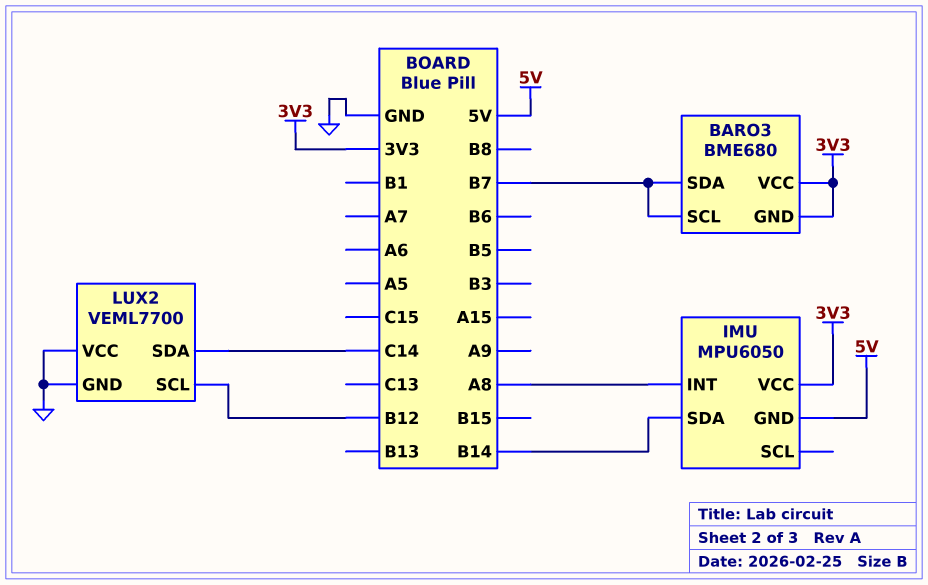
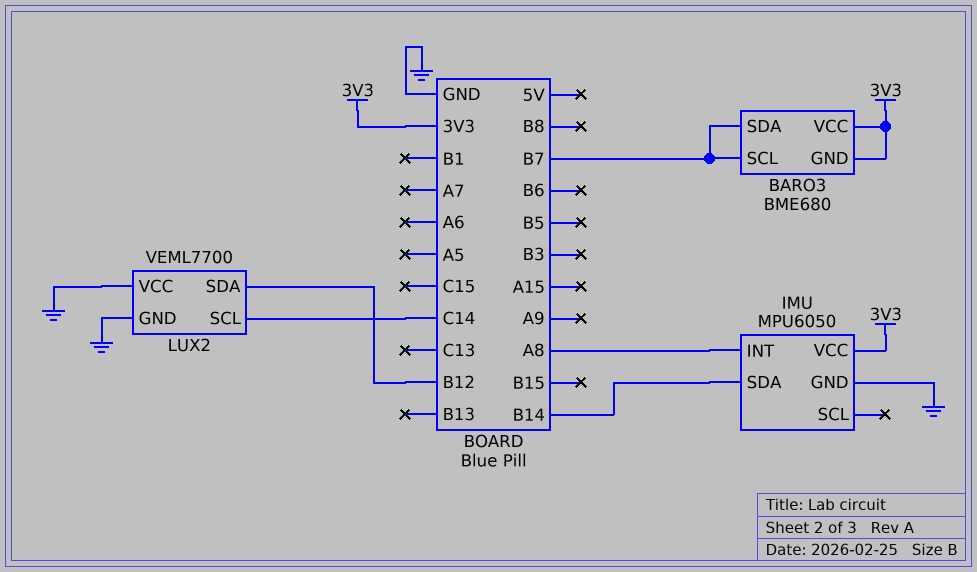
IMU pin GND: 5V -> GND
LUX2 pin SCL: B12 -> C14
LUX2 pin SDA: C14 -> B12

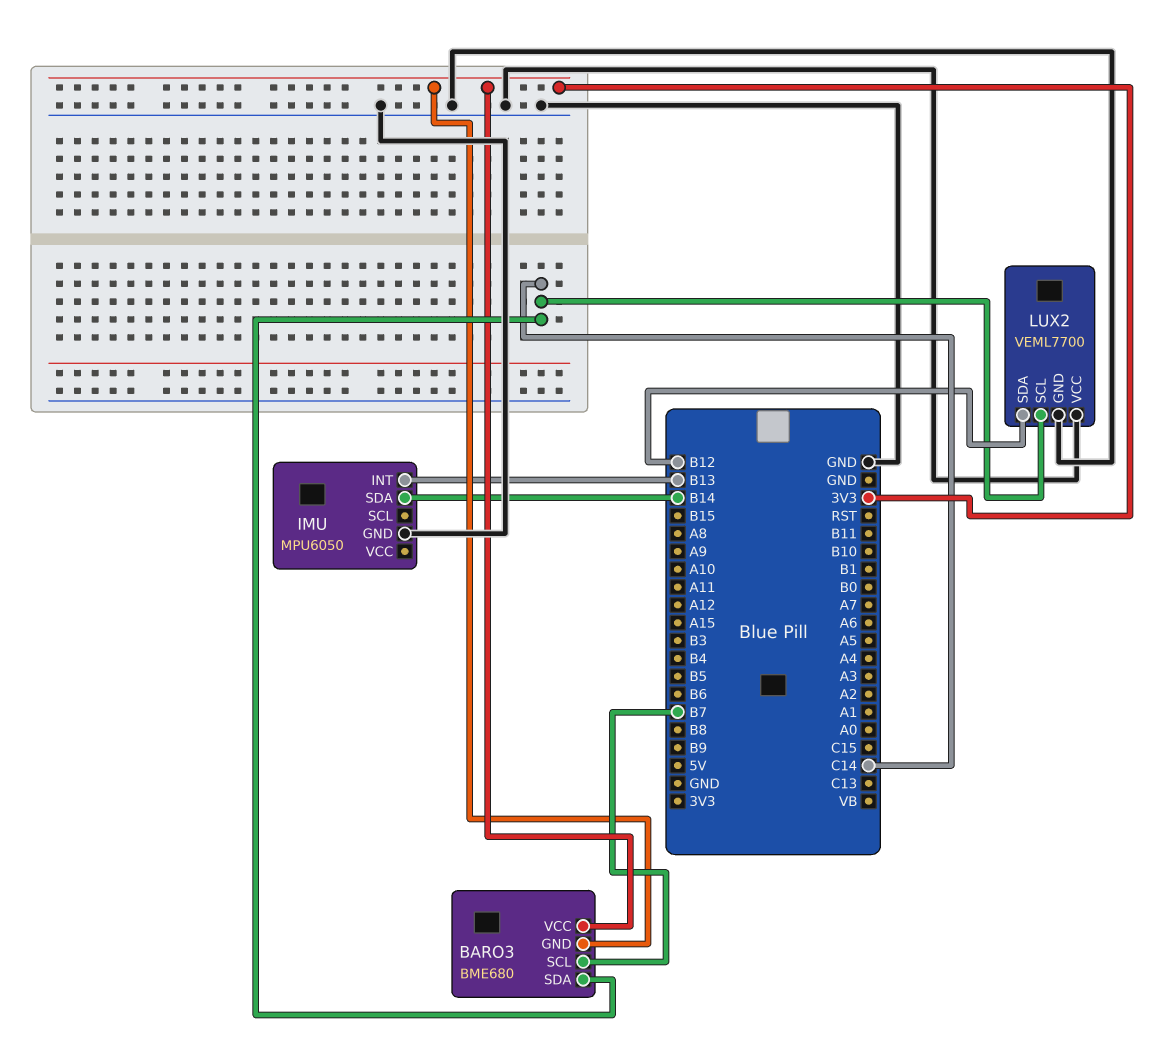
BARO3 pin SDA: B7 -> C14
IMU pin INT: A8 -> B13
IMU pin VCC: 3V3 -> none

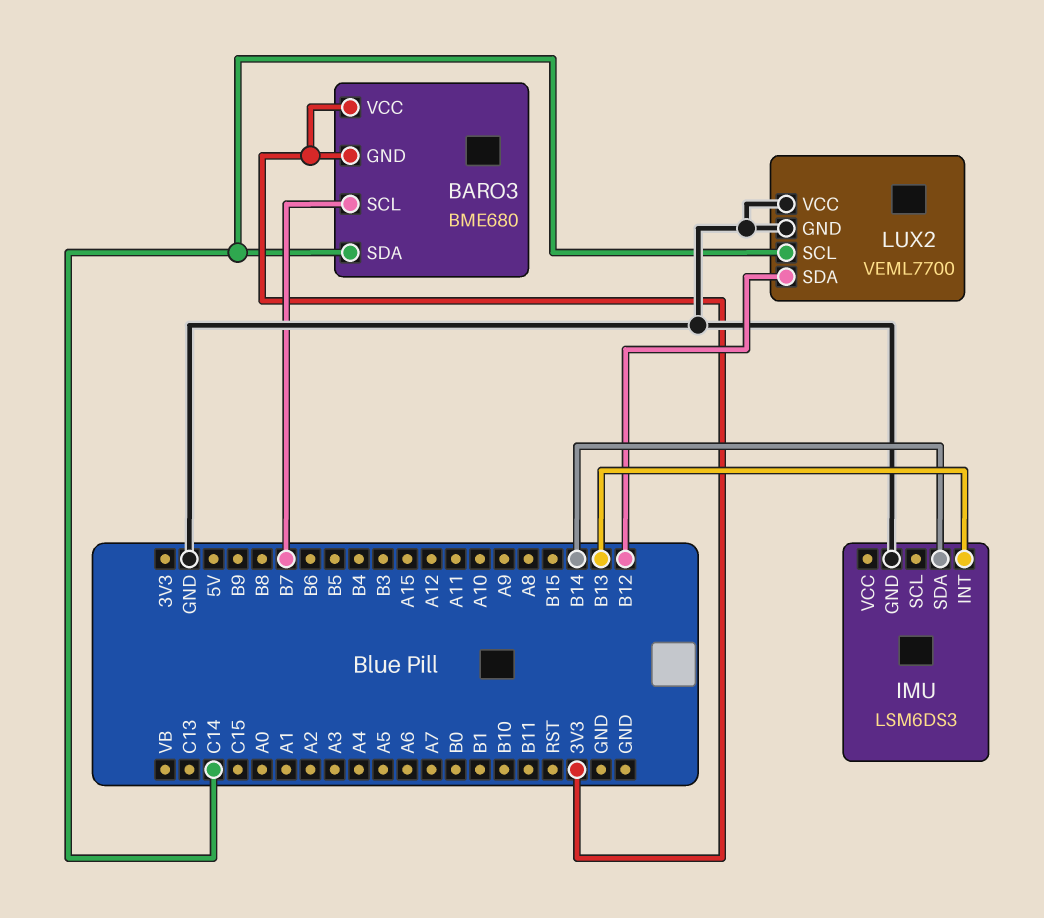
IMU: MPU6050 -> LSM6DS3

